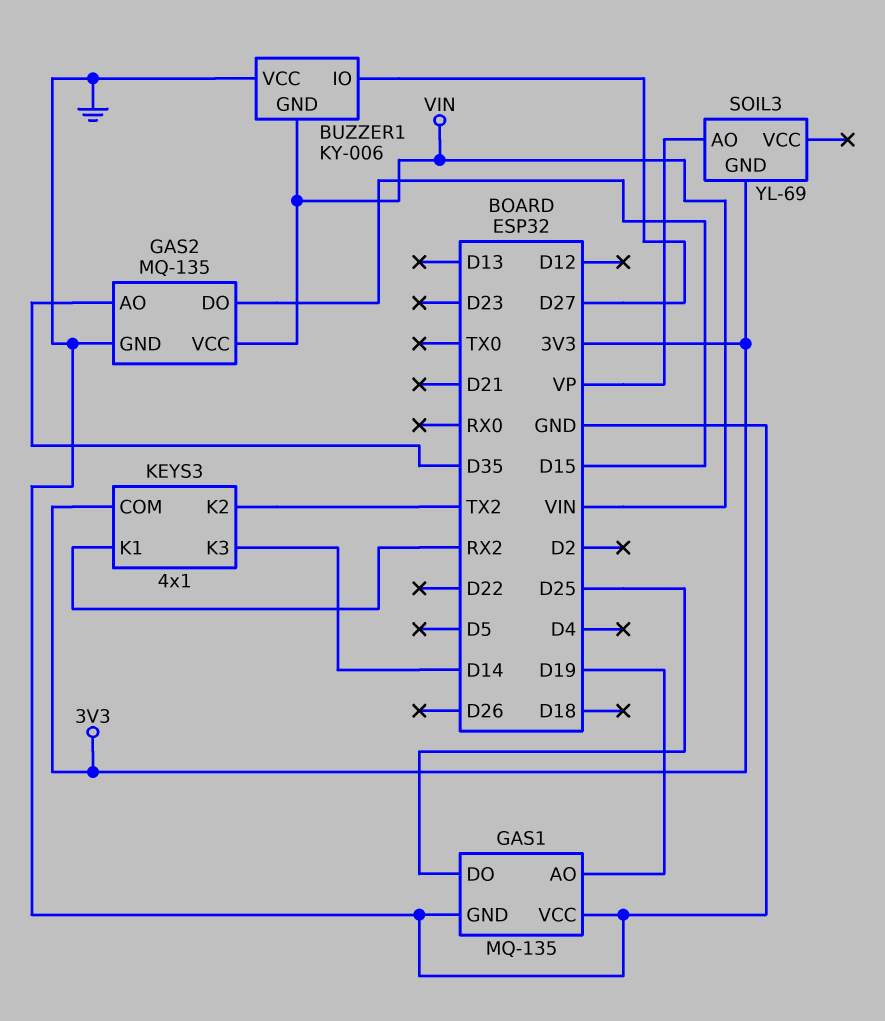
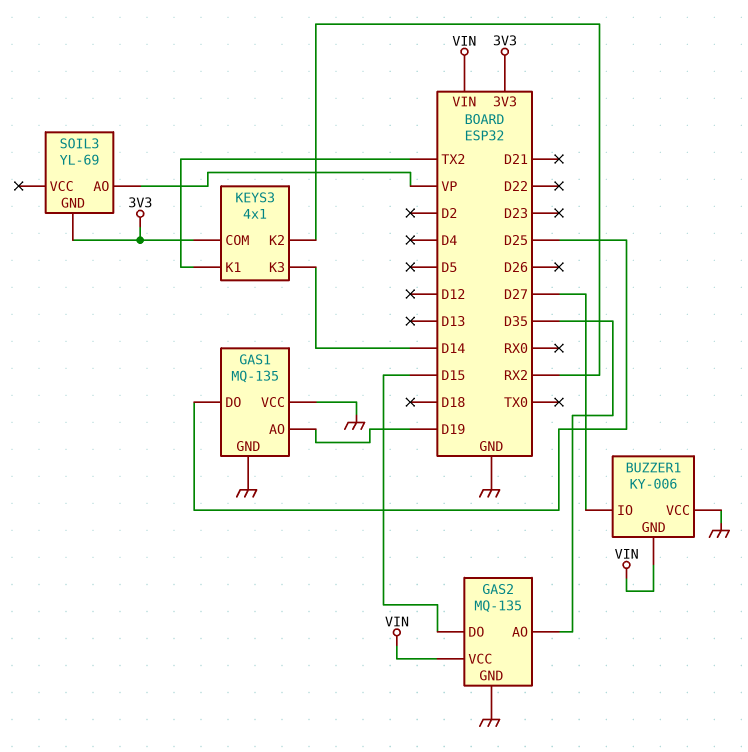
KEYS3 pin K1: RX2 -> TX2
KEYS3 pin K2: TX2 -> RX2

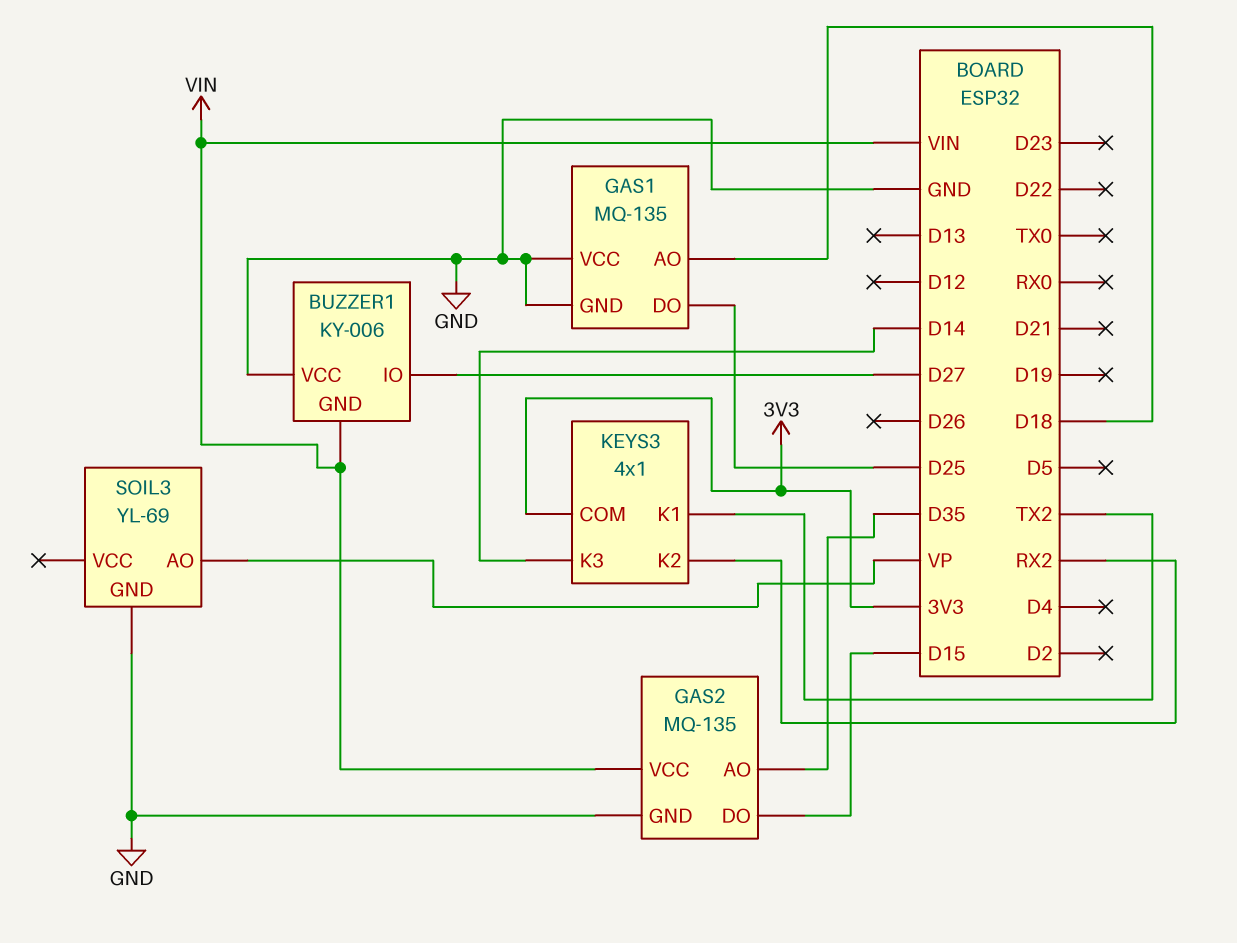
GAS1 pin AO: D19 -> D18
SOIL3 pin GND: 3V3 -> GND

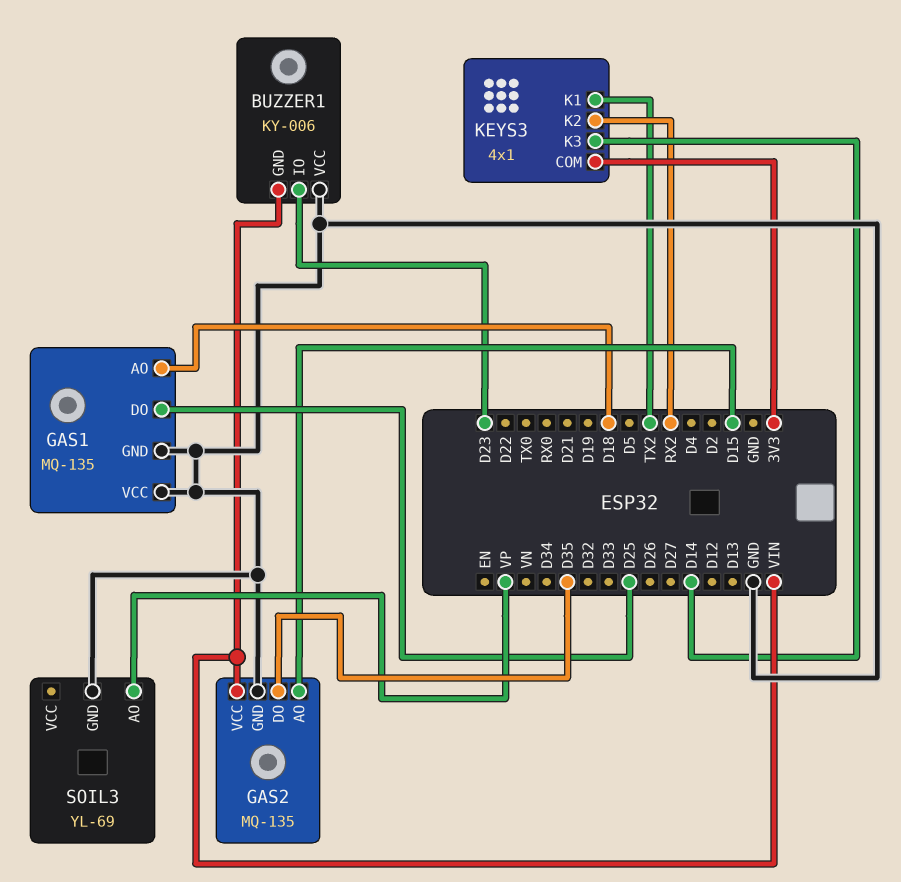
BUZZER1 pin IO: D27 -> D23
GAS2 pin AO: D35 -> D15
GAS2 pin DO: D15 -> D35

